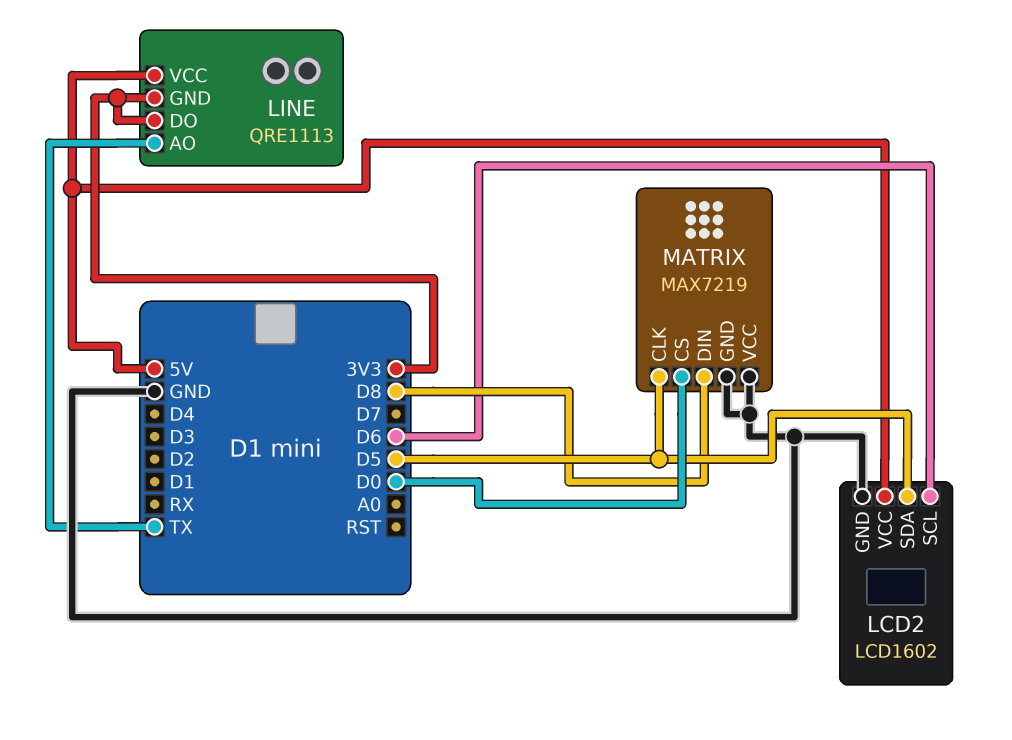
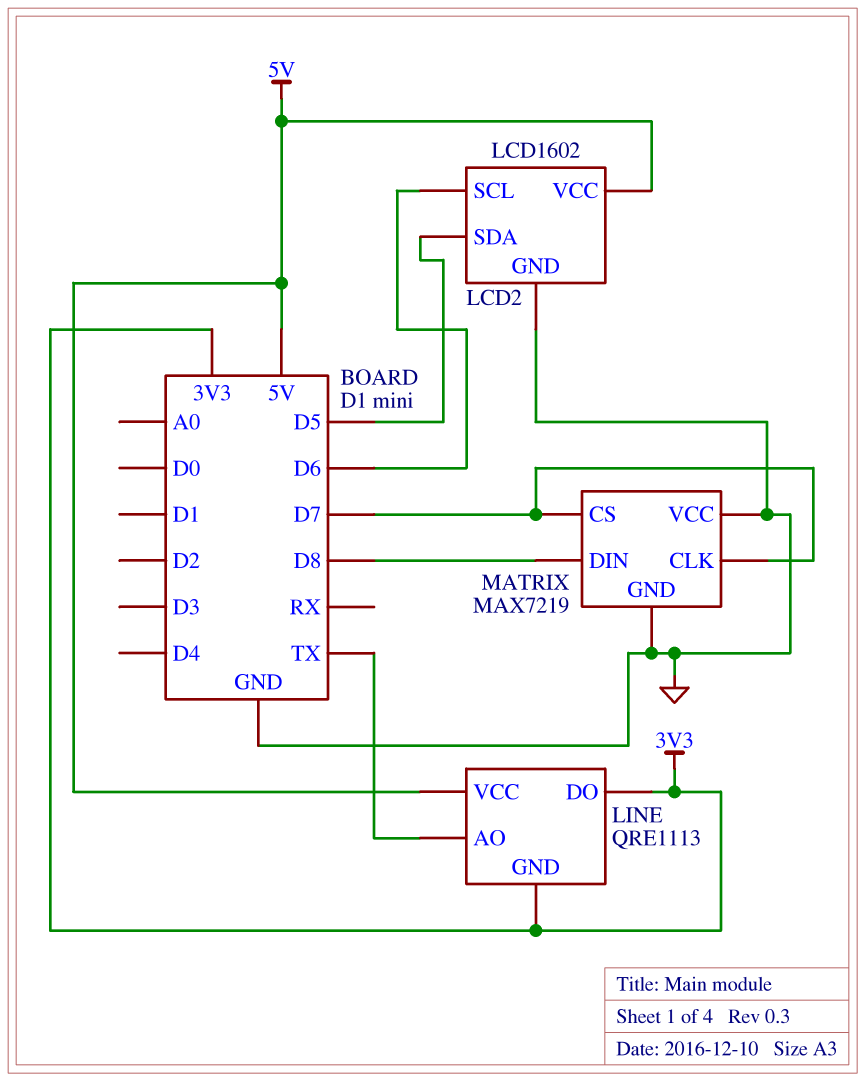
MATRIX pin CLK: D5 -> D7
MATRIX pin CS: D0 -> D7

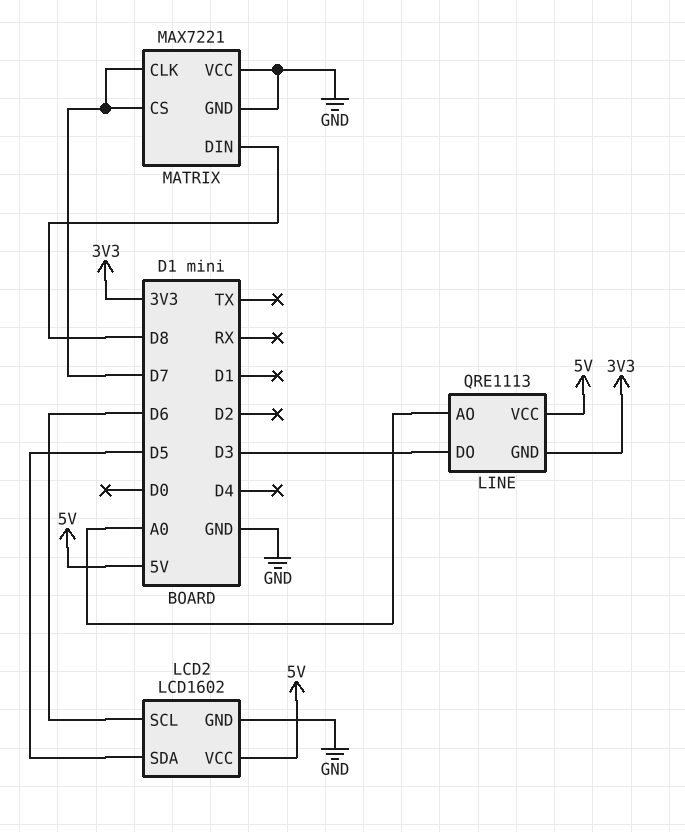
LINE pin AO: TX -> A0
LINE pin DO: 3V3 -> D3
MATRIX: MAX7219 -> MAX7221

